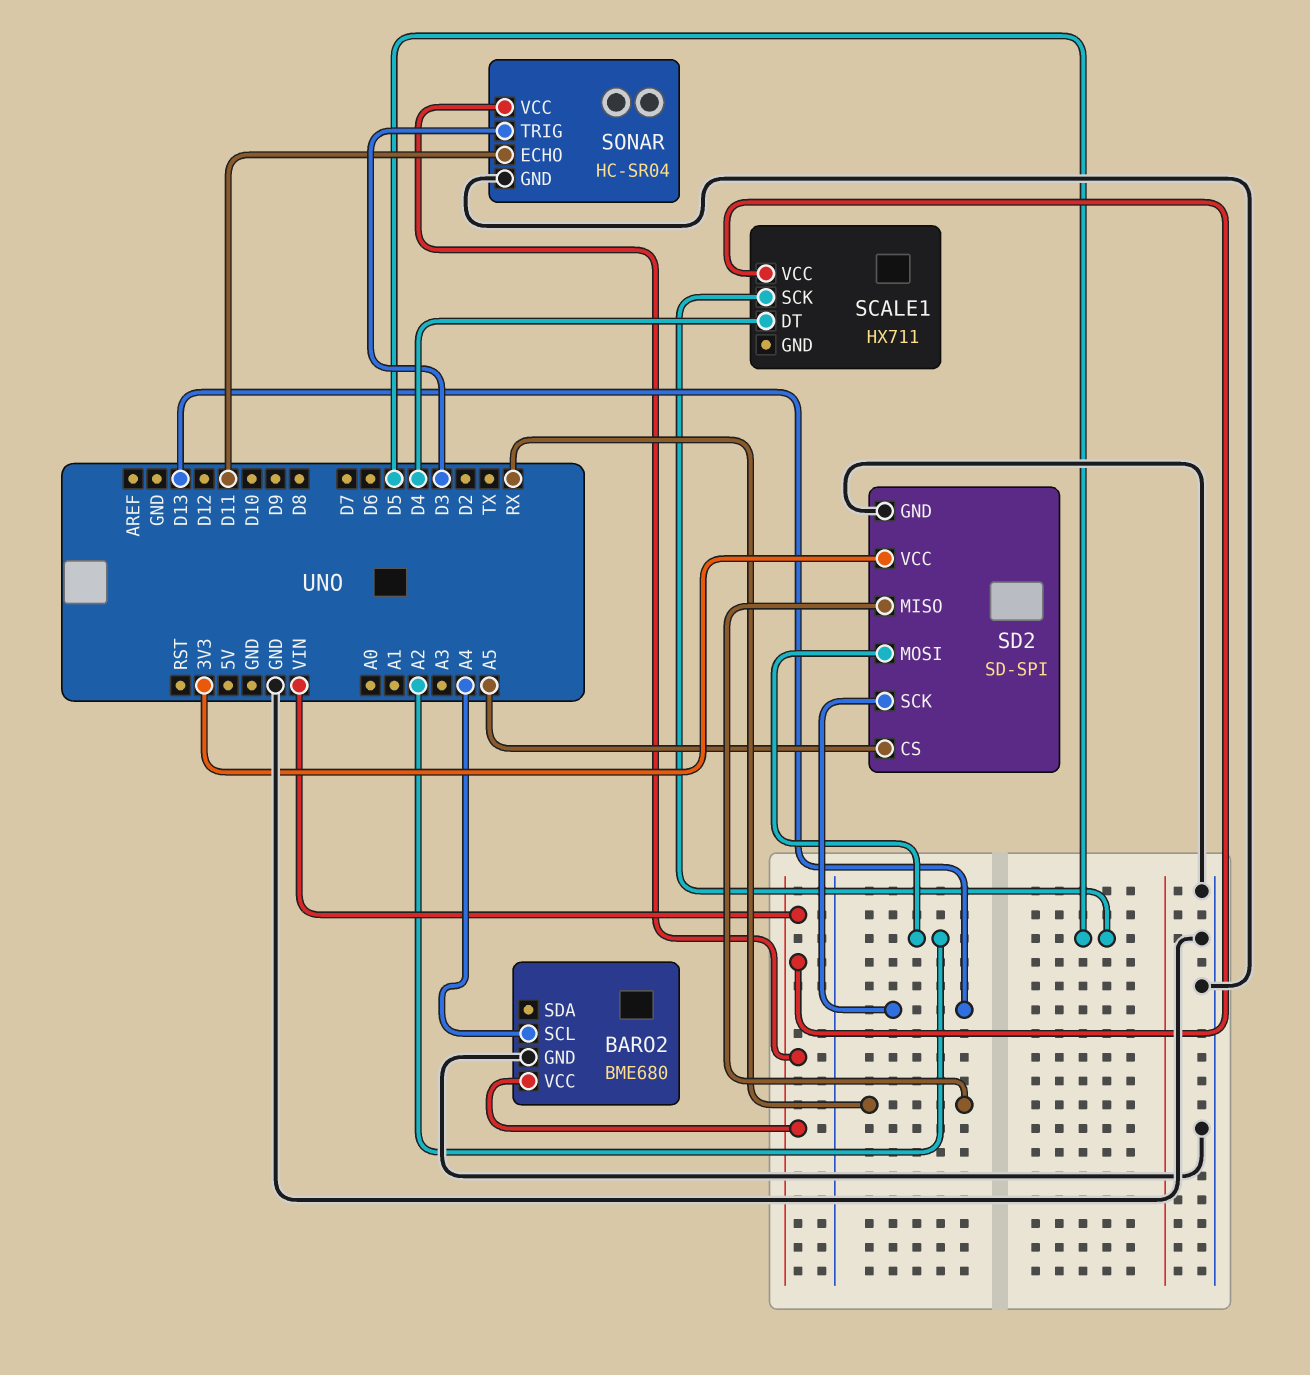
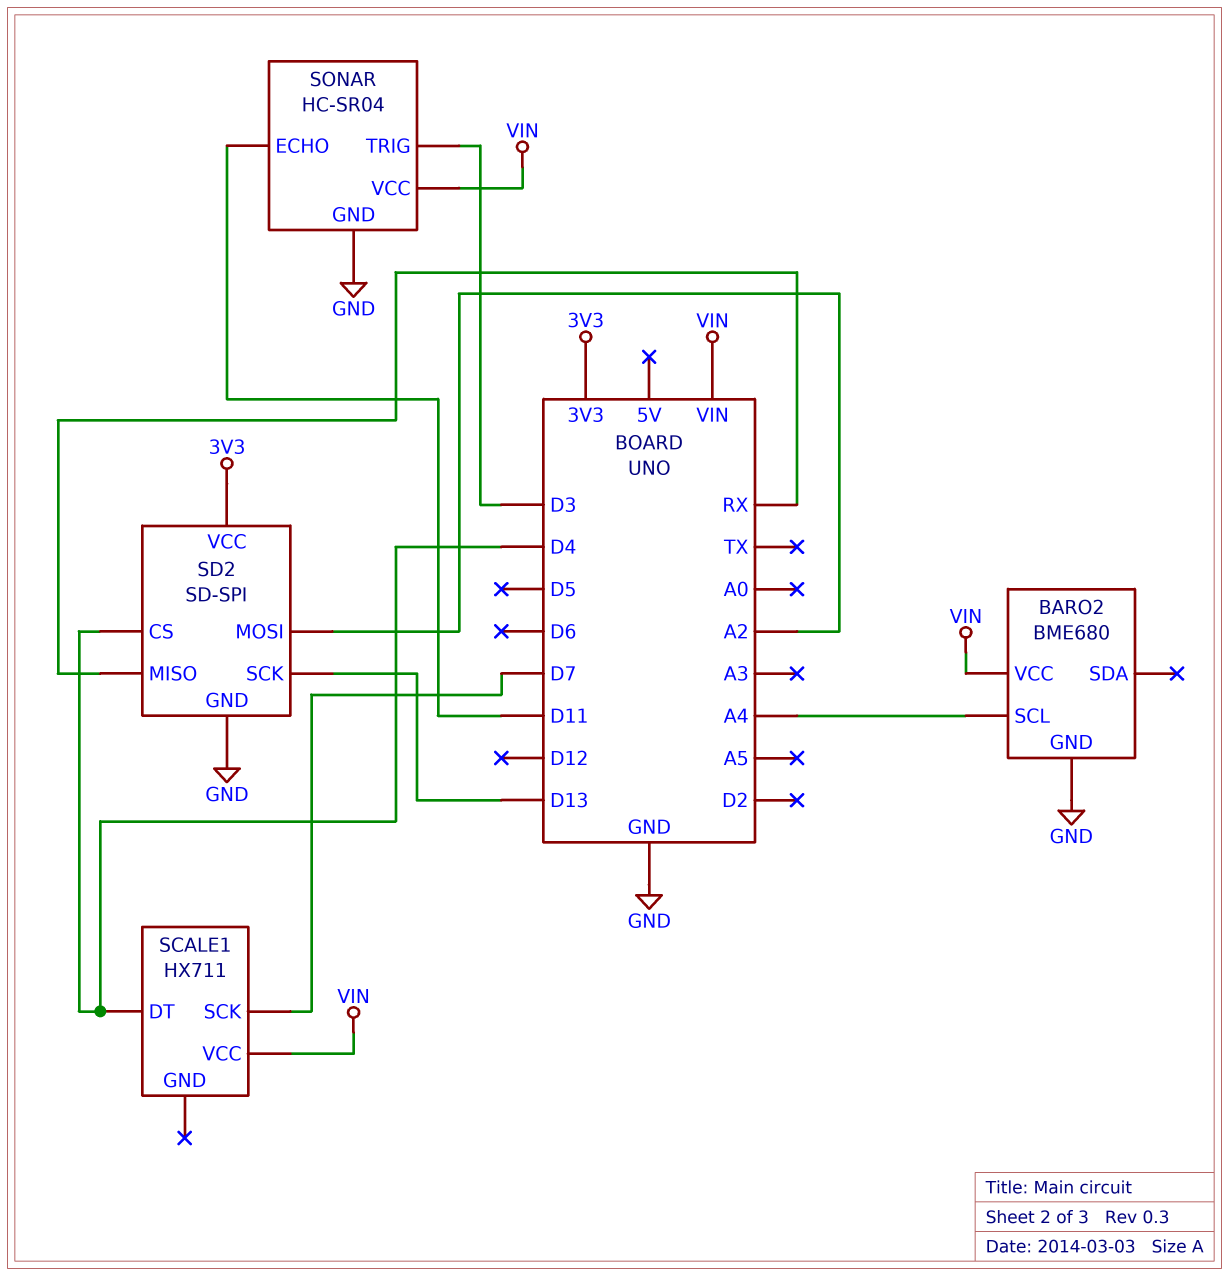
SCALE1 pin SCK: D5 -> D7
SD2 pin CS: A5 -> D4

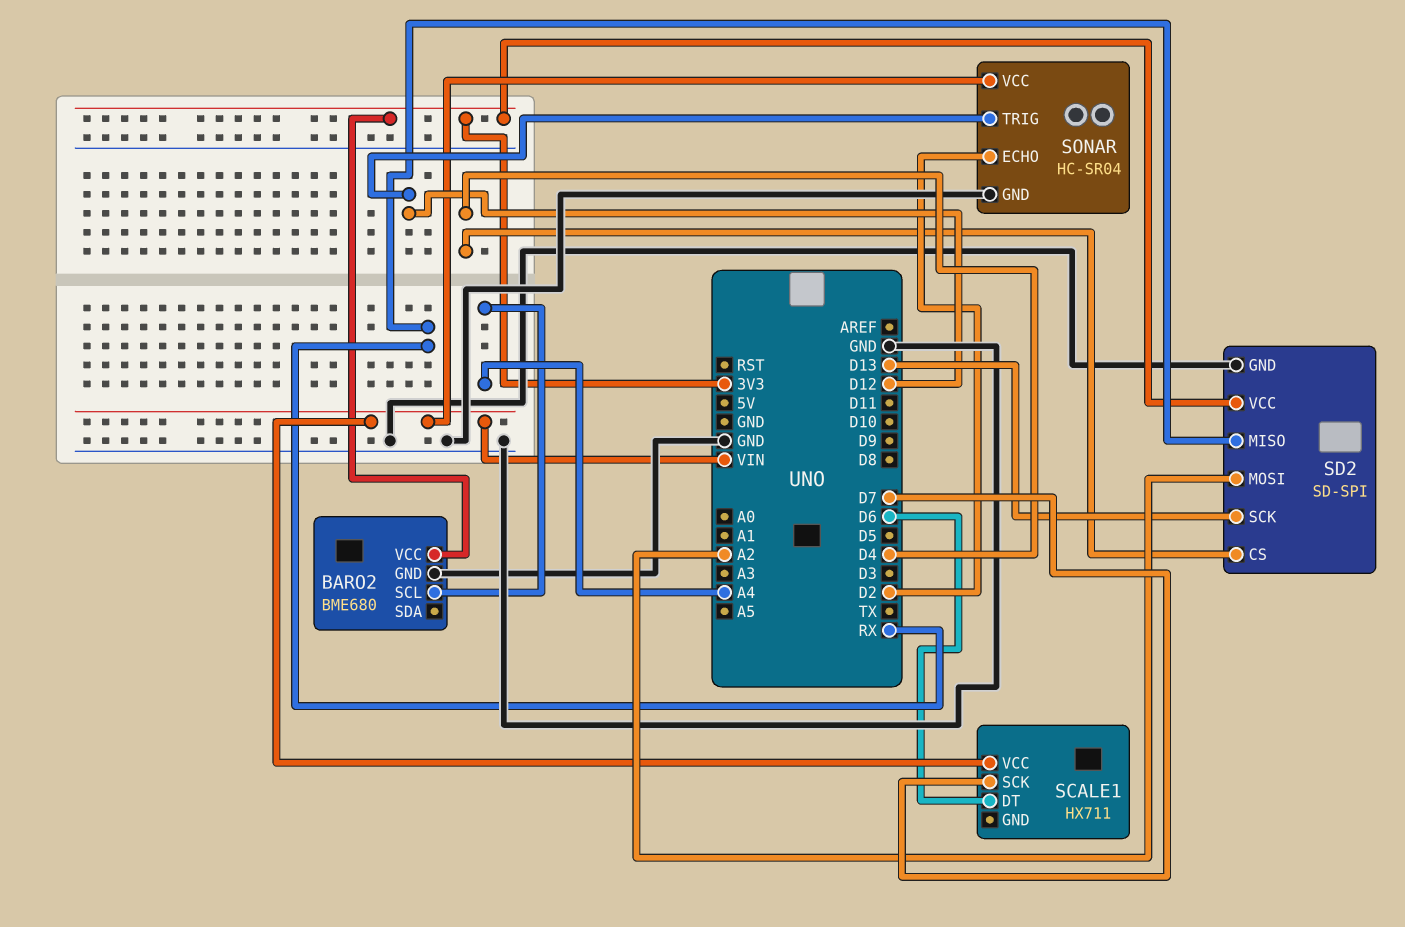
BARO2 pin VCC: VIN -> 3V3
SCALE1 pin DT: D4 -> D6
SONAR pin ECHO: D11 -> D2
SONAR pin TRIG: D3 -> D12

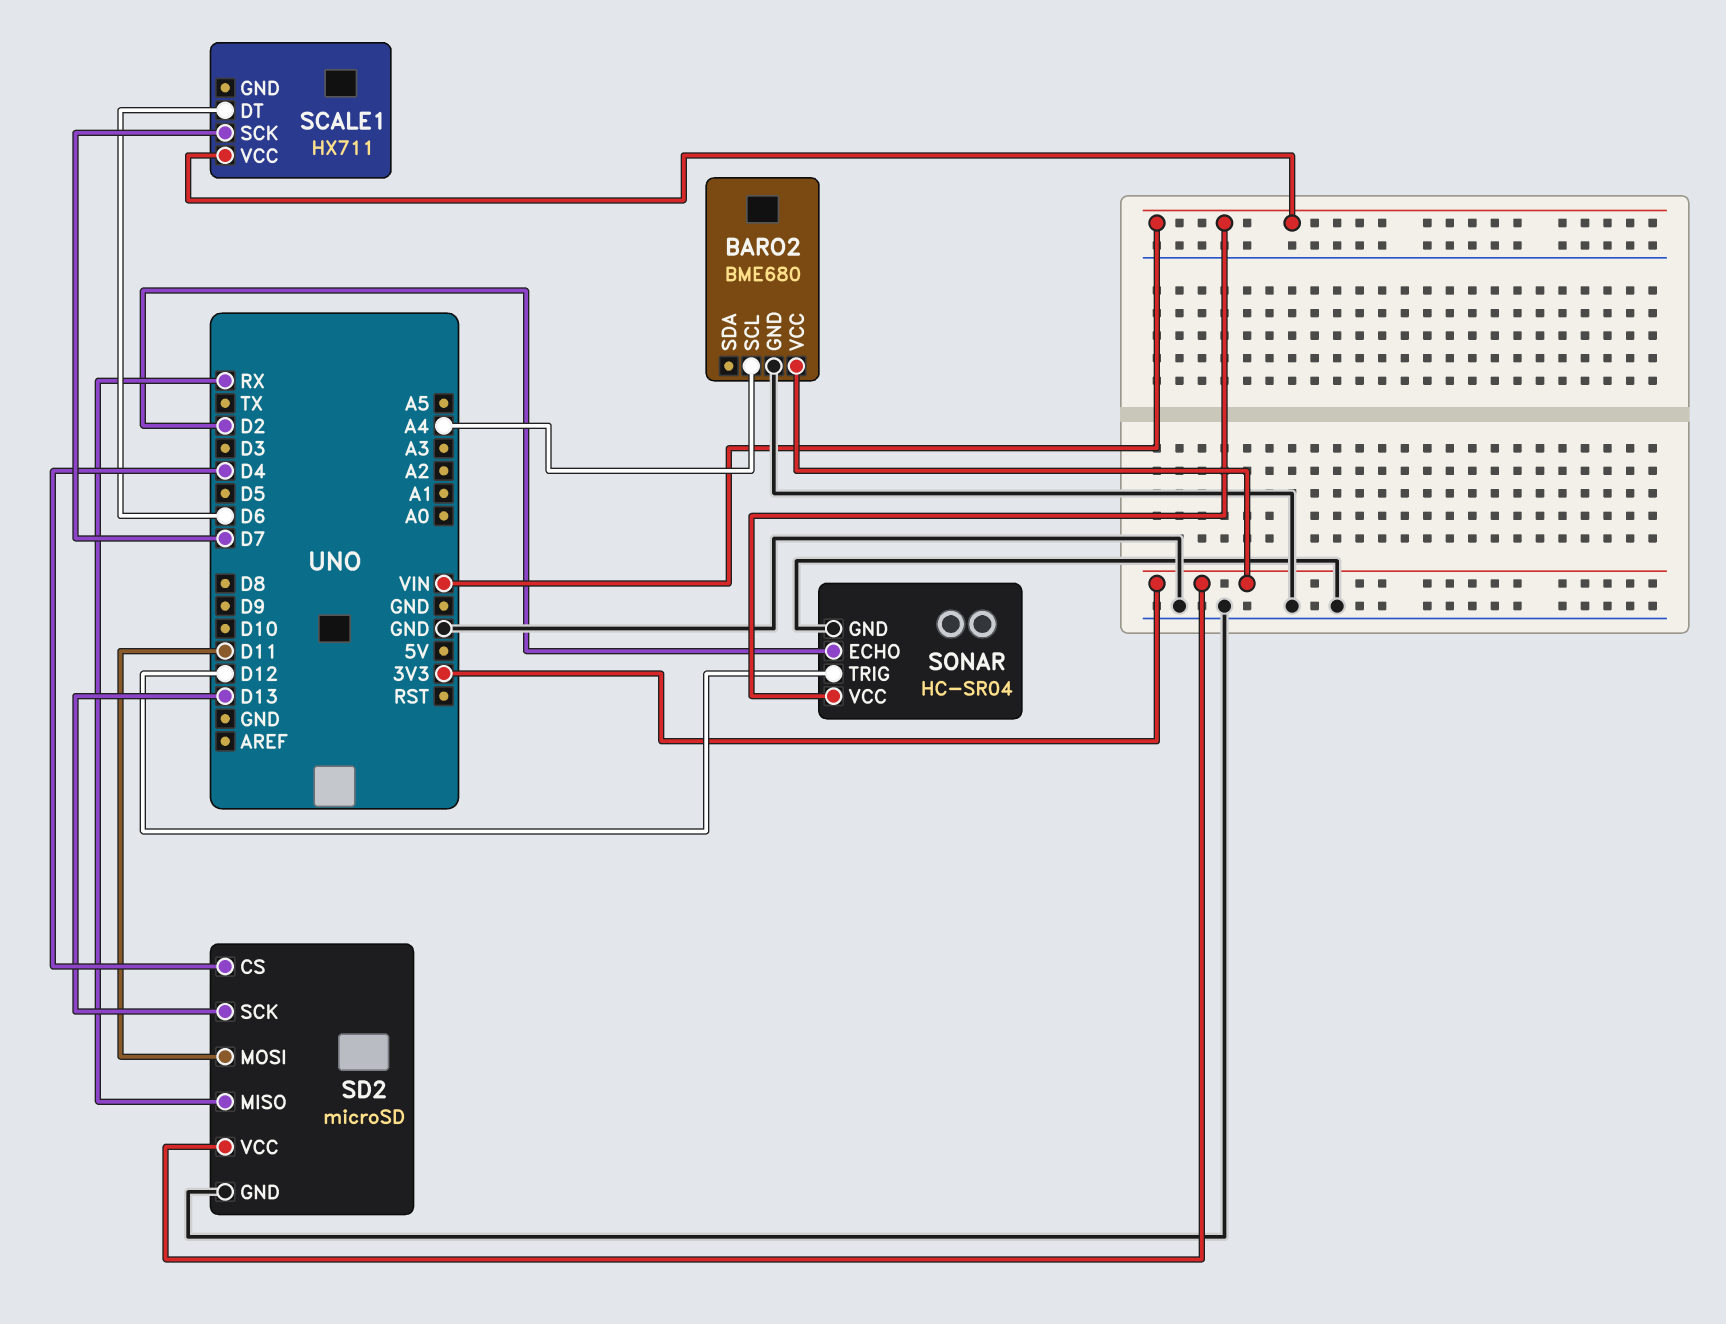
SD2: SD-SPI -> microSD
SD2 pin MOSI: A2 -> D11

